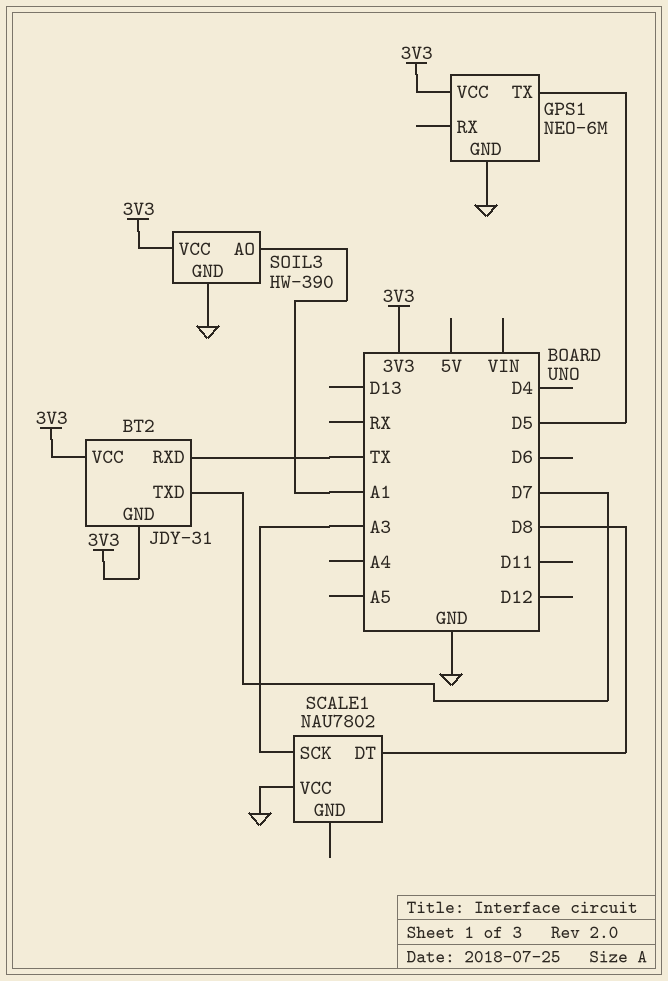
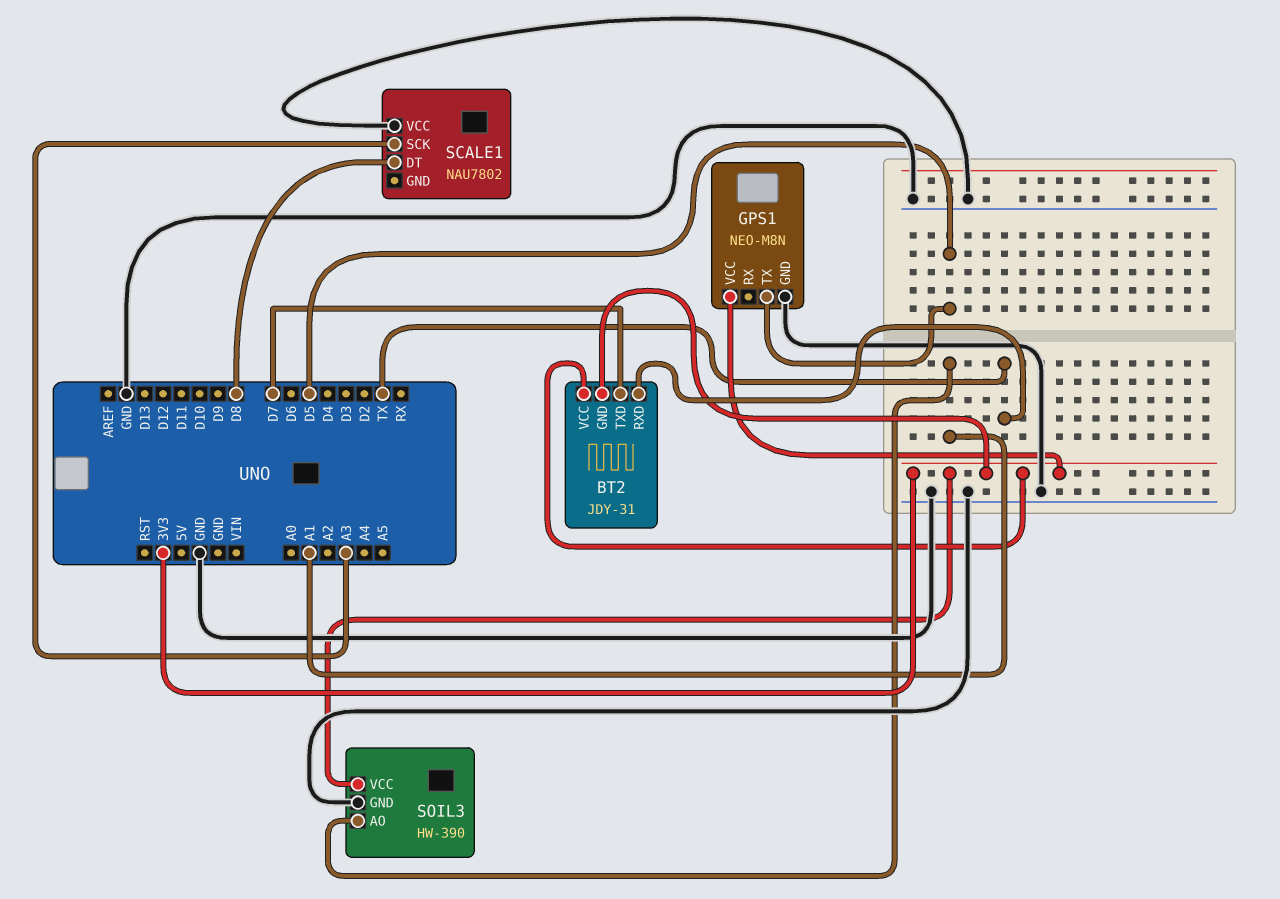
GPS1: NEO-6M -> NEO-M8N

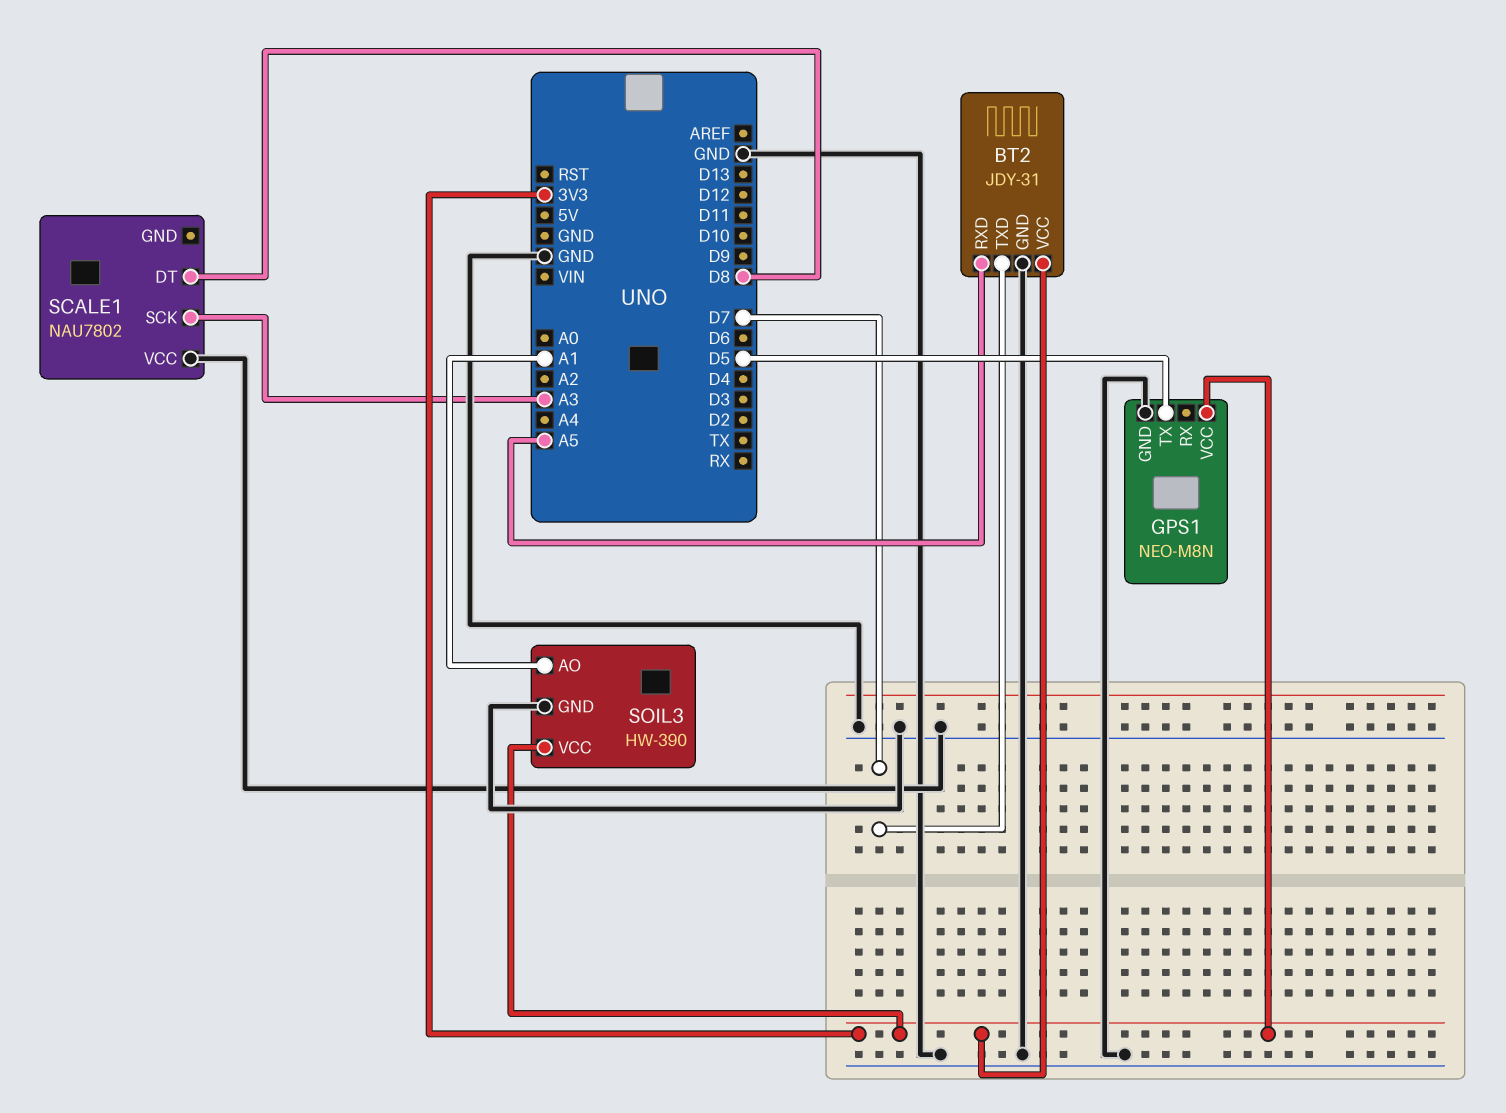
BT2 pin GND: 3V3 -> GND
BT2 pin RXD: TX -> A5

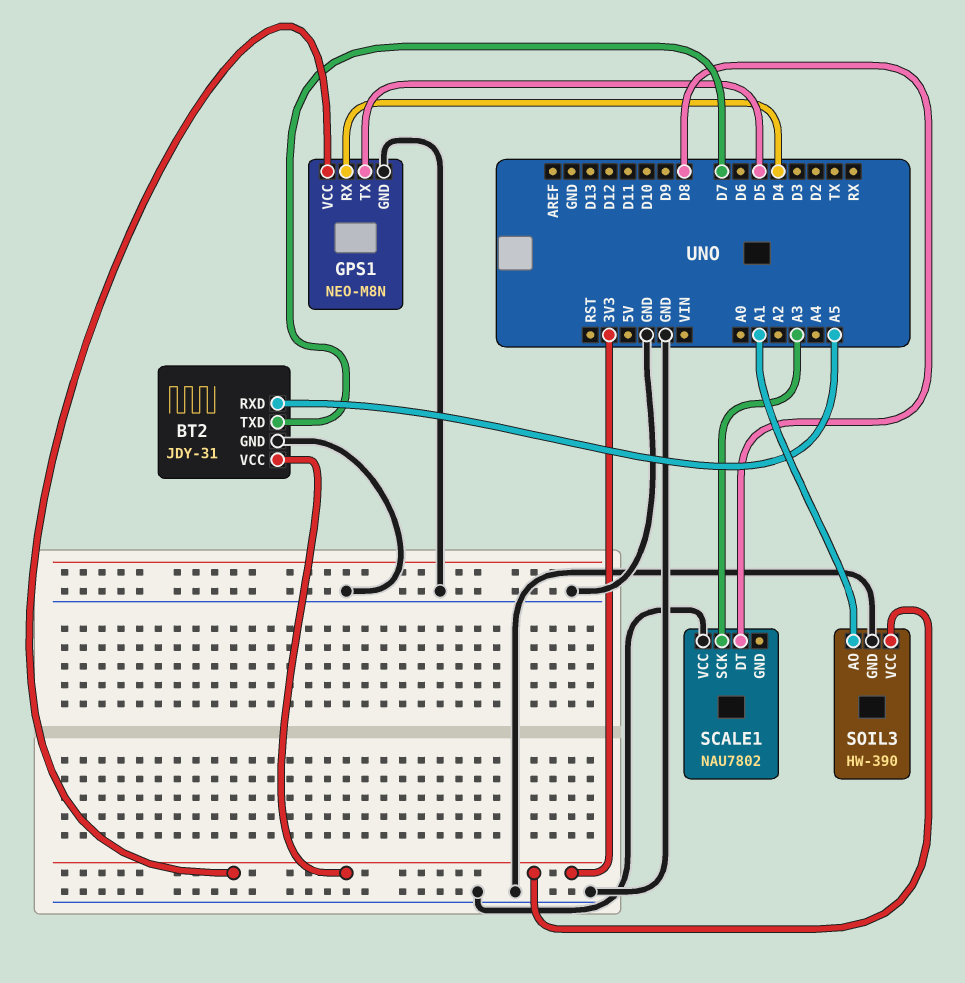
GPS1 pin RX: none -> D4

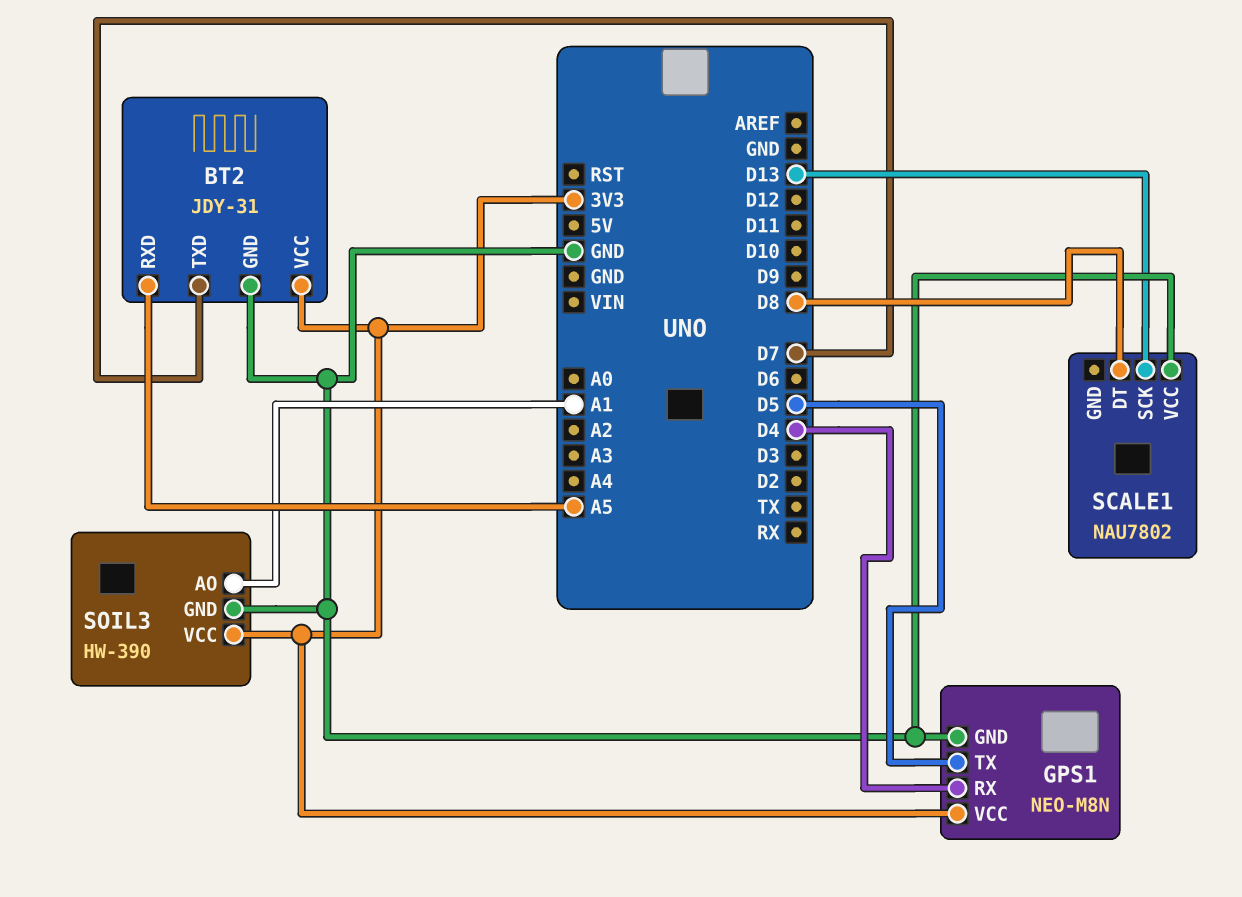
SCALE1 pin SCK: A3 -> D13

